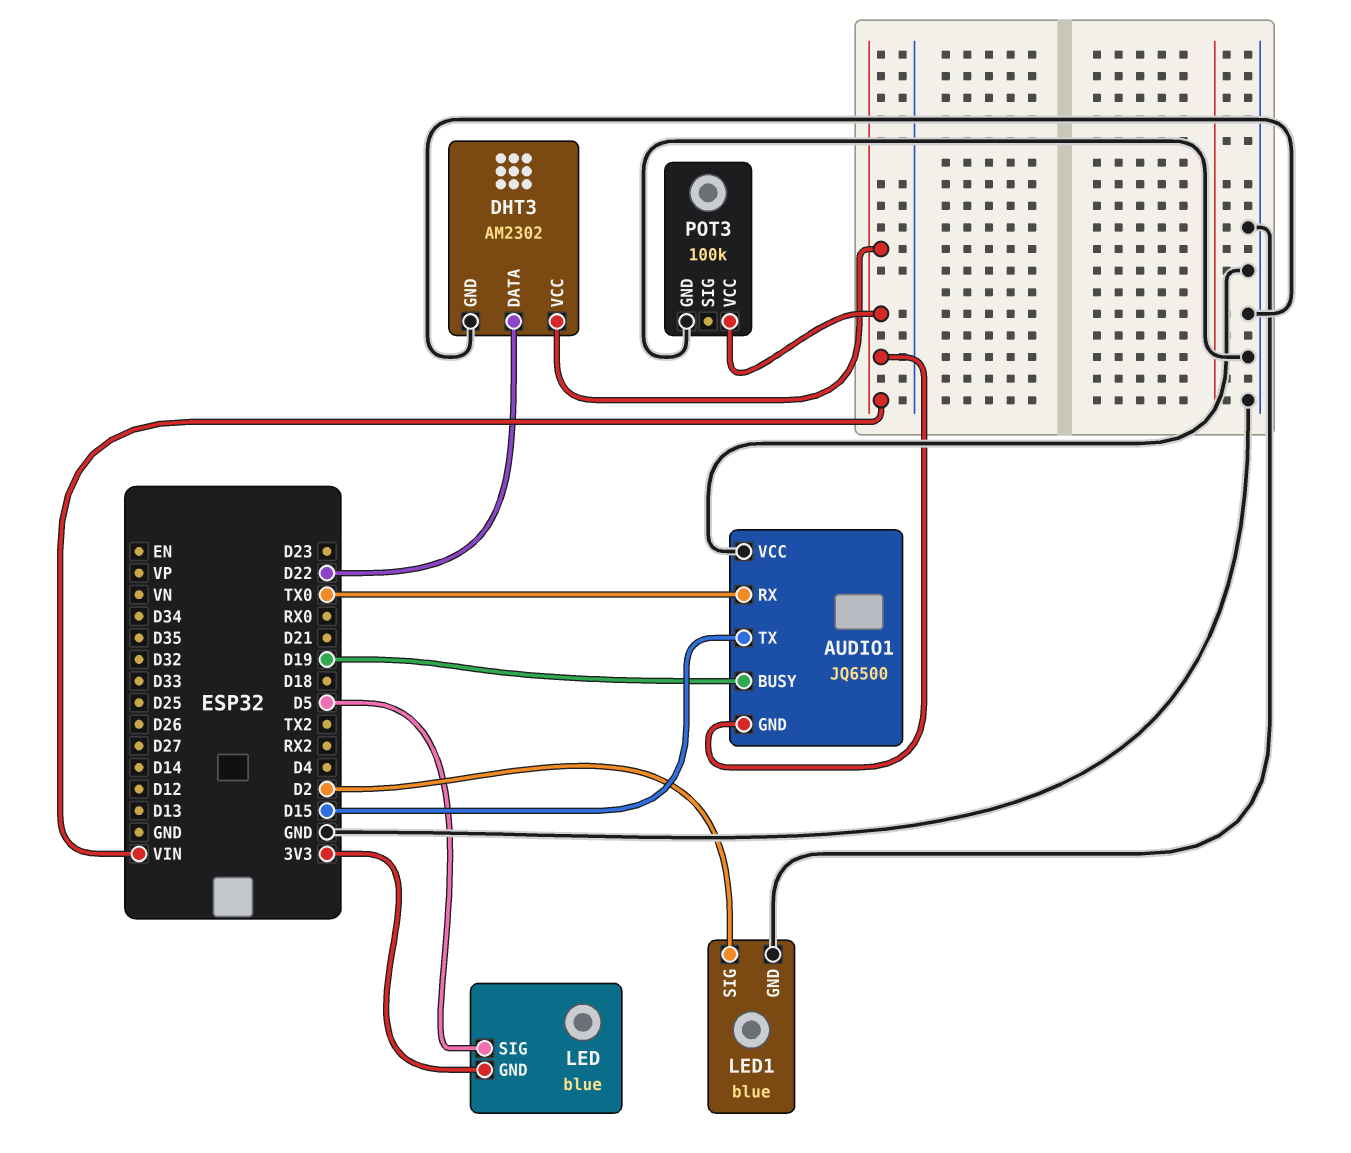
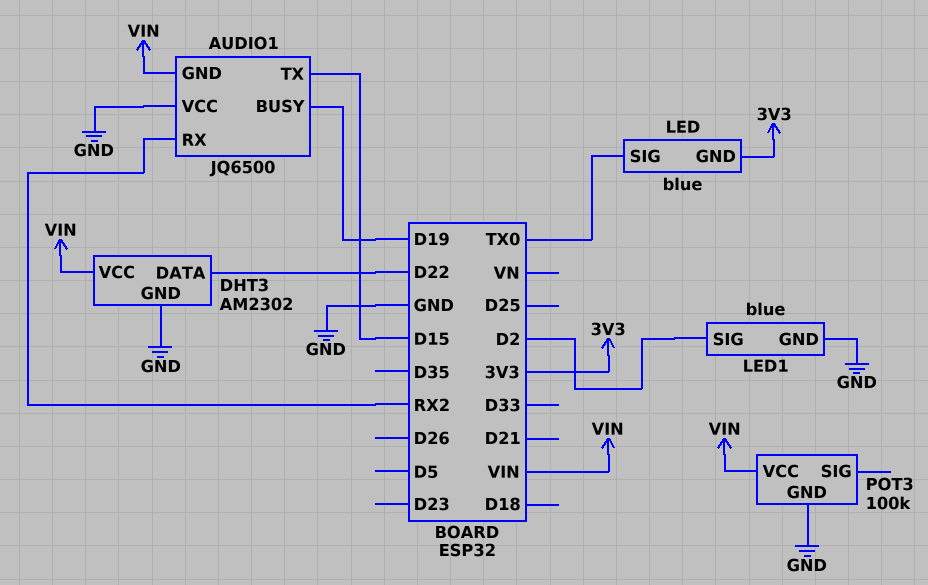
AUDIO1 pin RX: TX0 -> RX2
LED pin SIG: D5 -> TX0

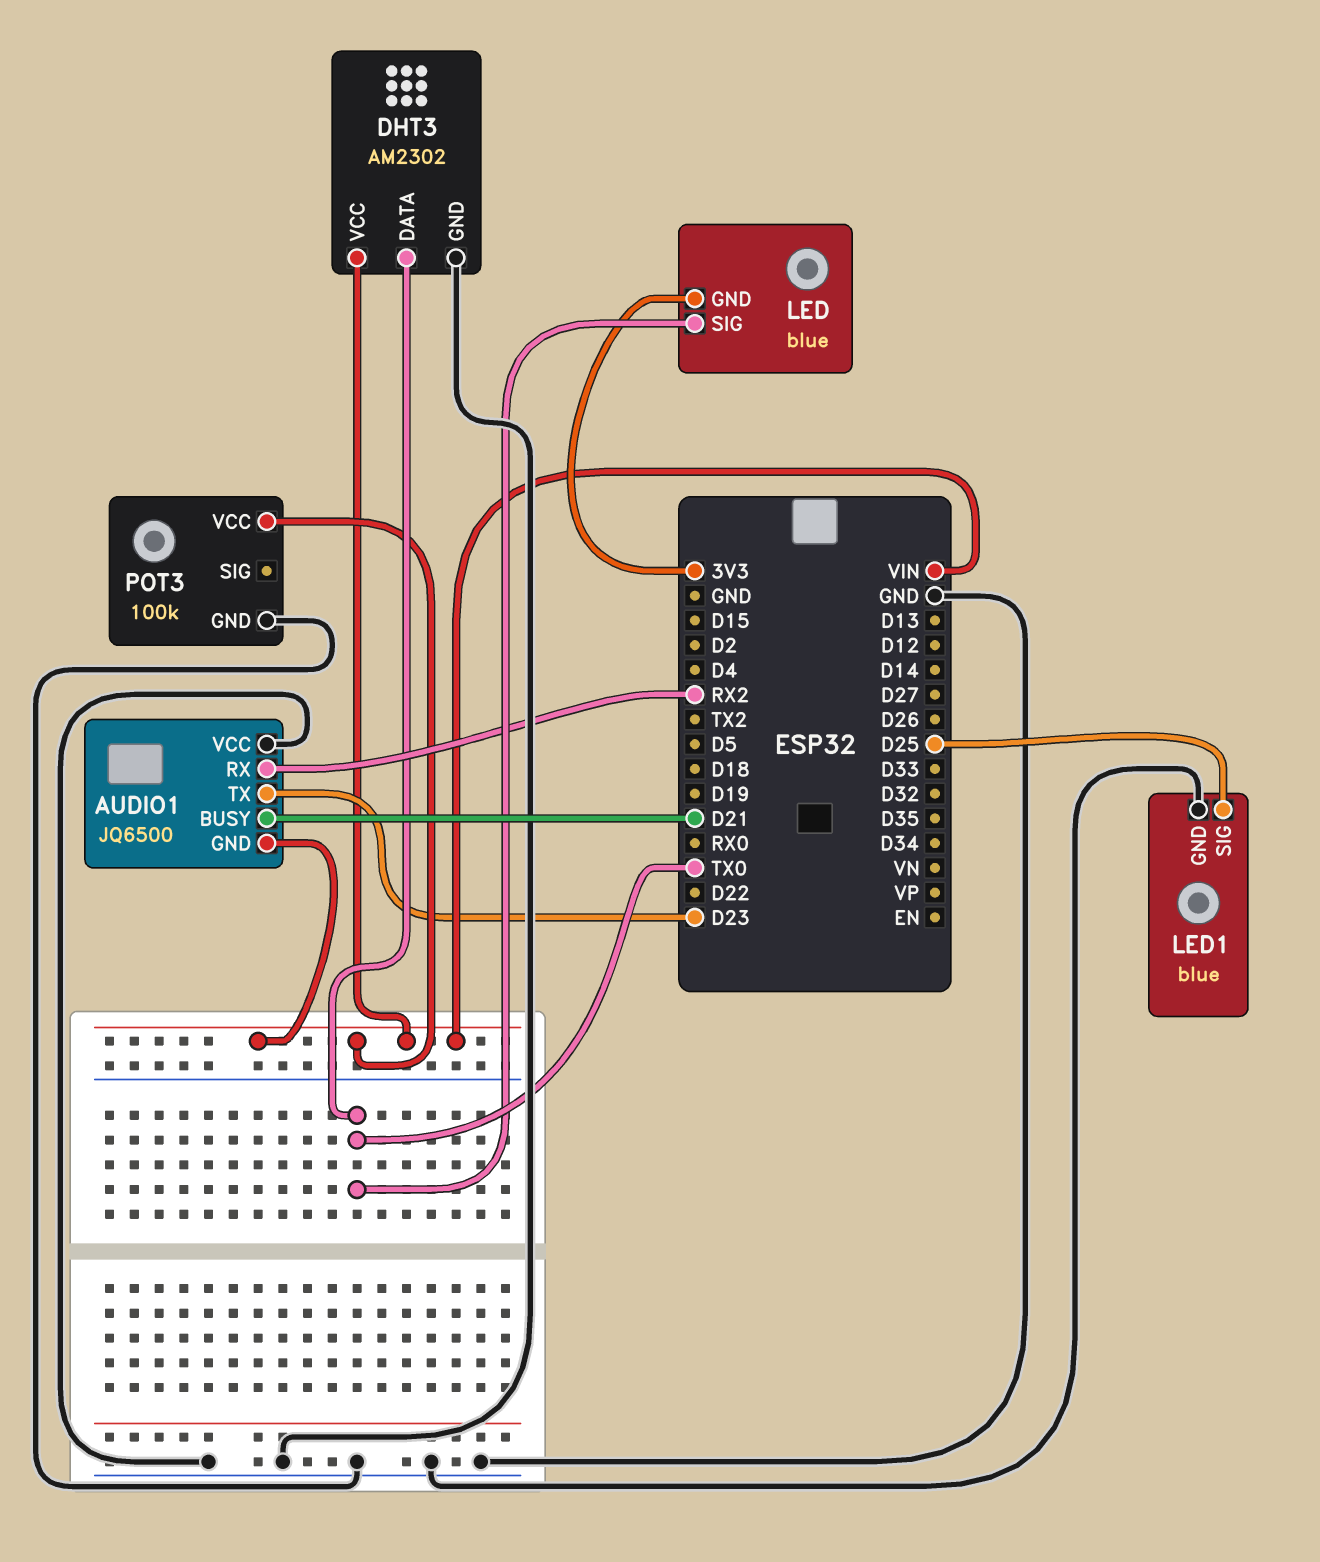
AUDIO1 pin BUSY: D19 -> D21
AUDIO1 pin TX: D15 -> D23
DHT3 pin DATA: D22 -> TX0
LED1 pin SIG: D2 -> D25

